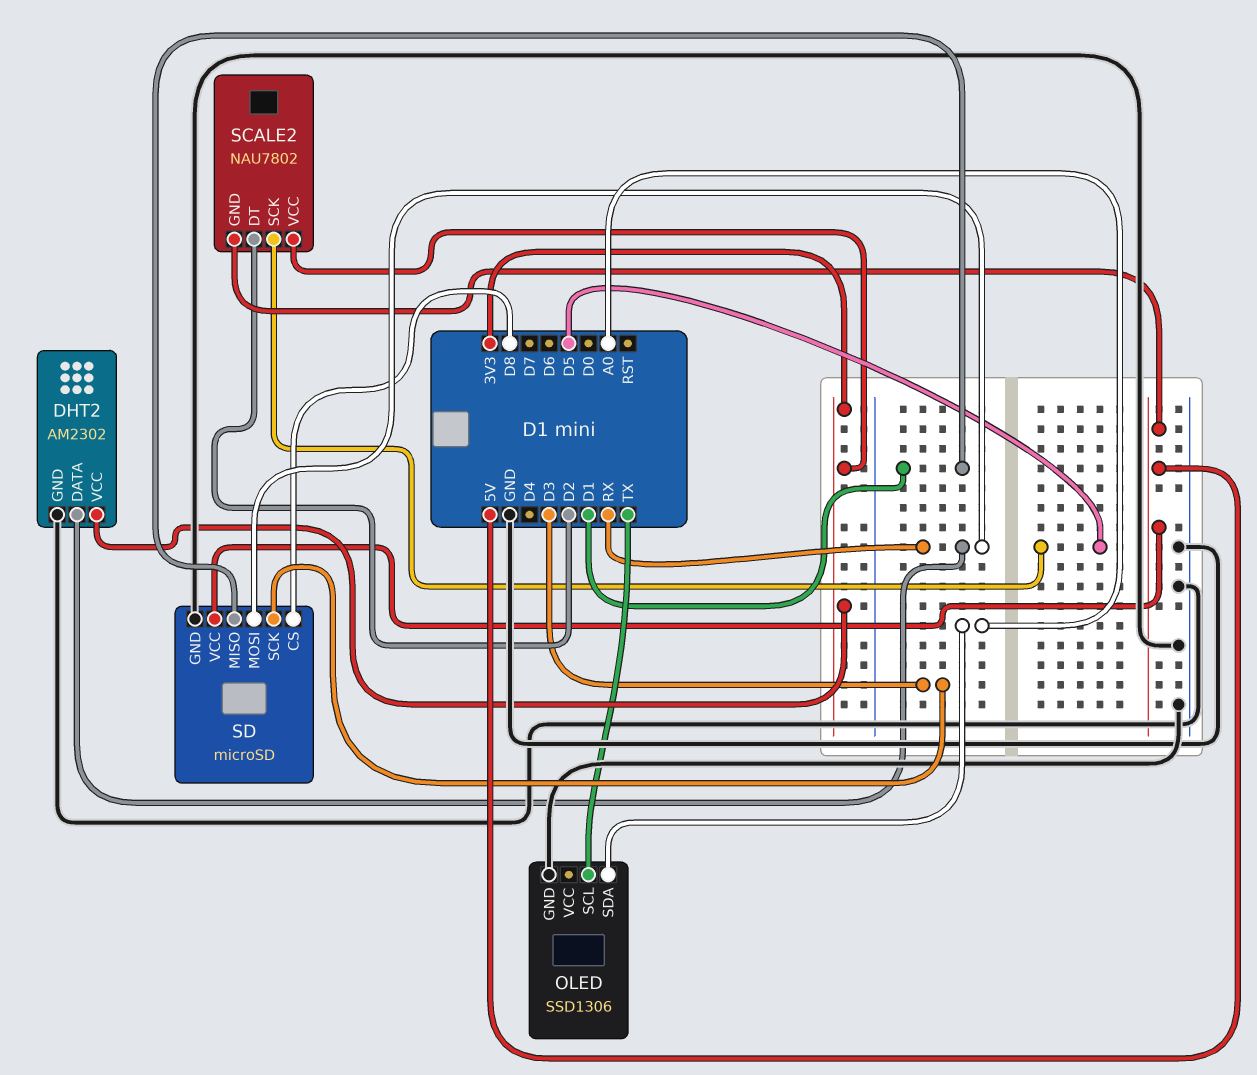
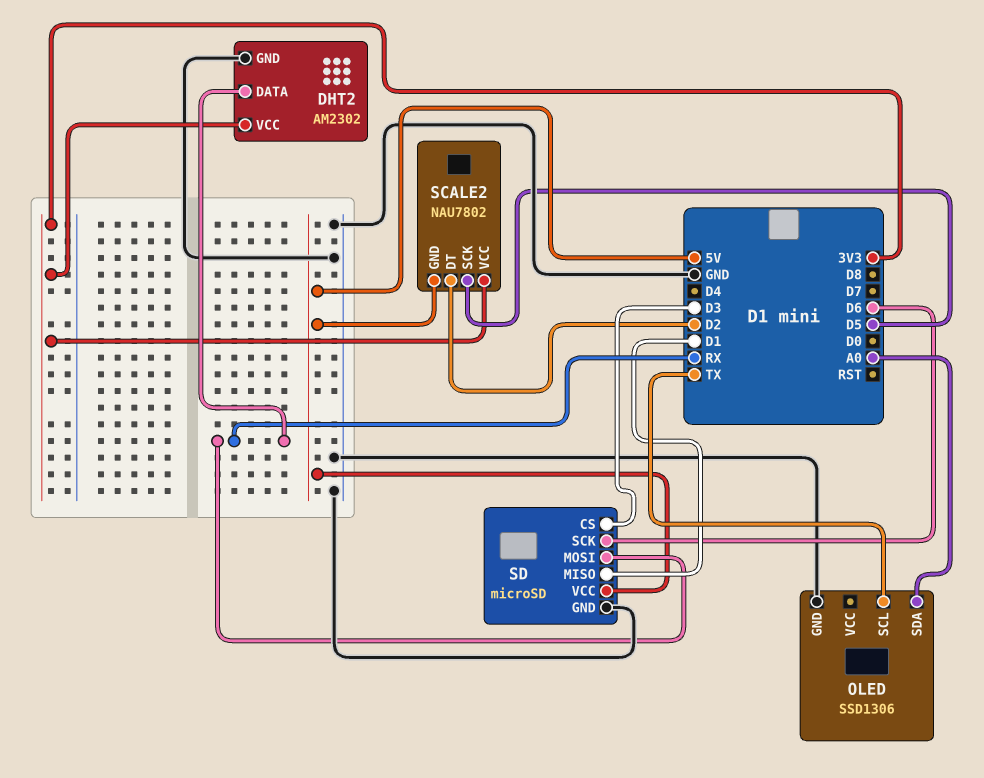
SD pin CS: D8 -> D3
SD pin SCK: D3 -> D6

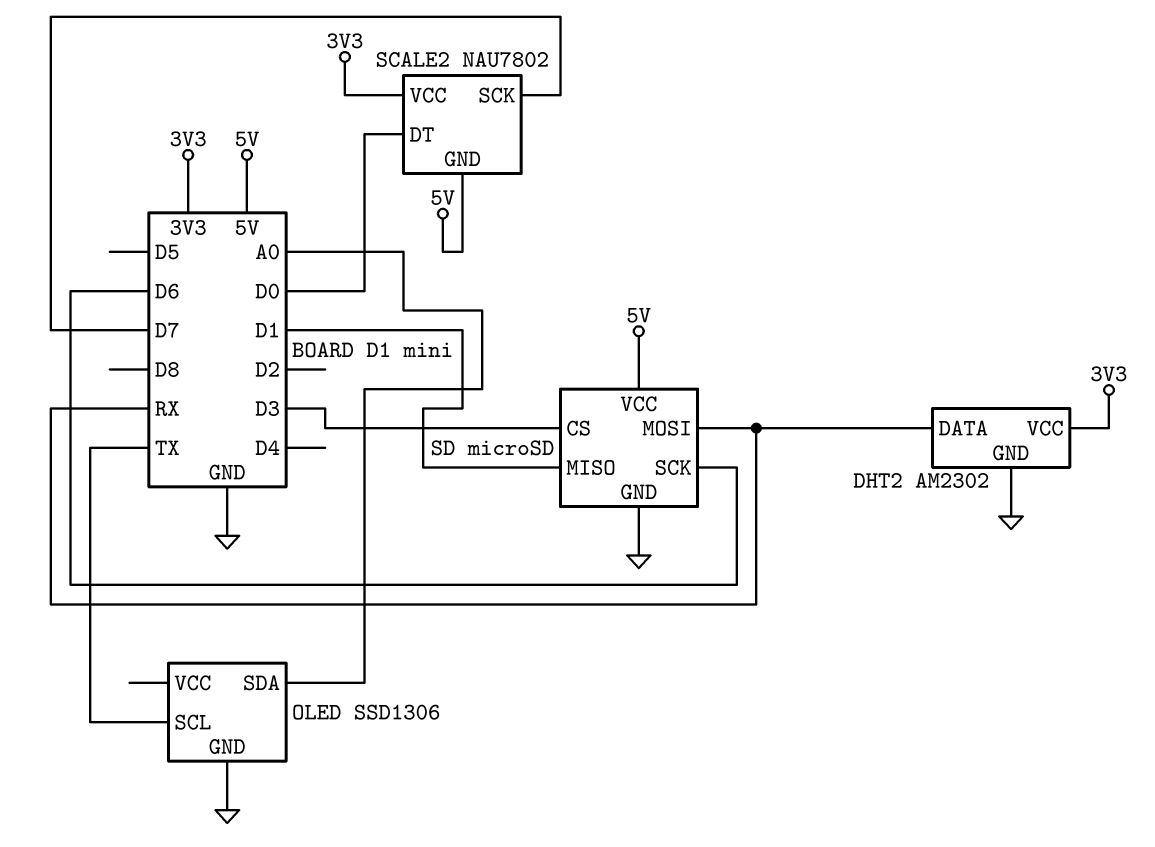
SCALE2 pin DT: D2 -> D0
SCALE2 pin SCK: D5 -> D7

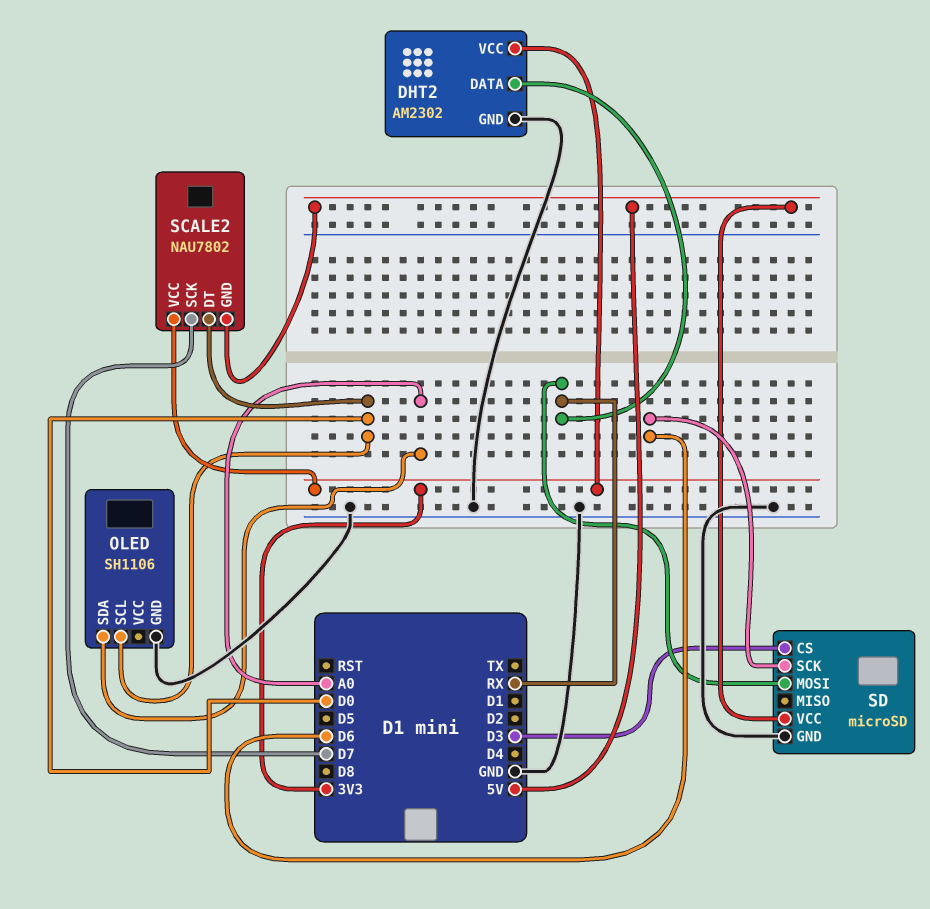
OLED: SSD1306 -> SH1106
OLED pin SCL: TX -> D0
SD pin MISO: D1 -> none

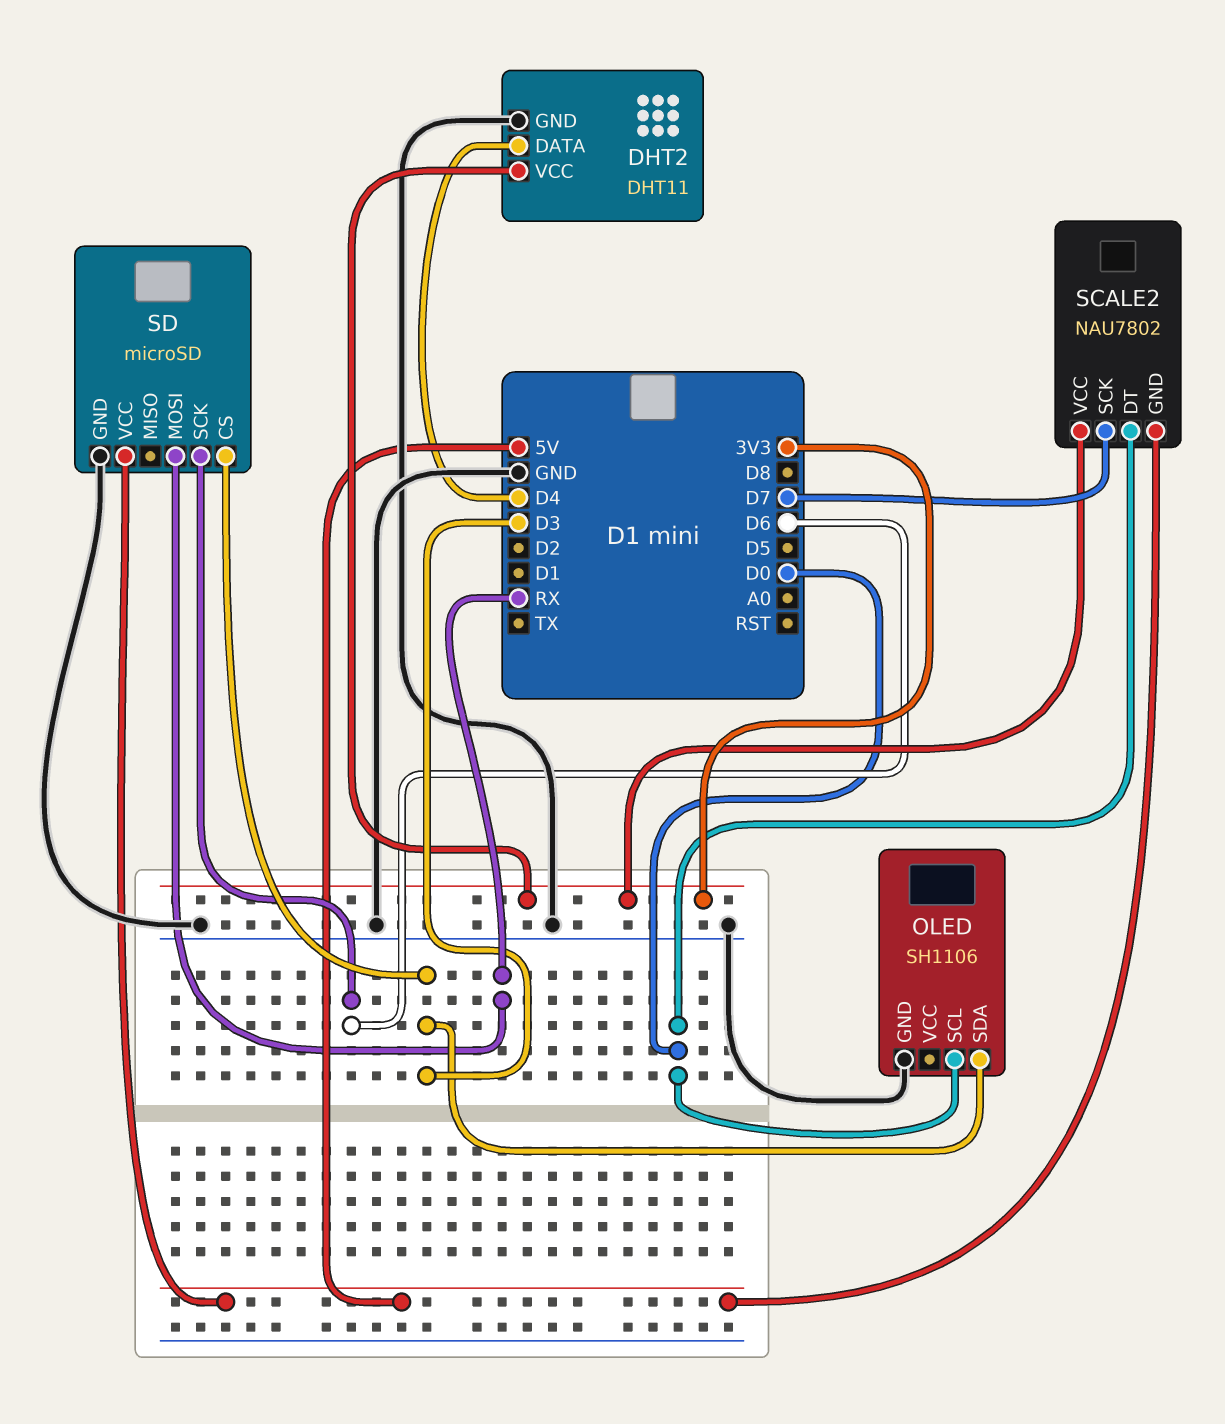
DHT2: AM2302 -> DHT11
DHT2 pin DATA: RX -> D4
OLED pin SDA: A0 -> D3

